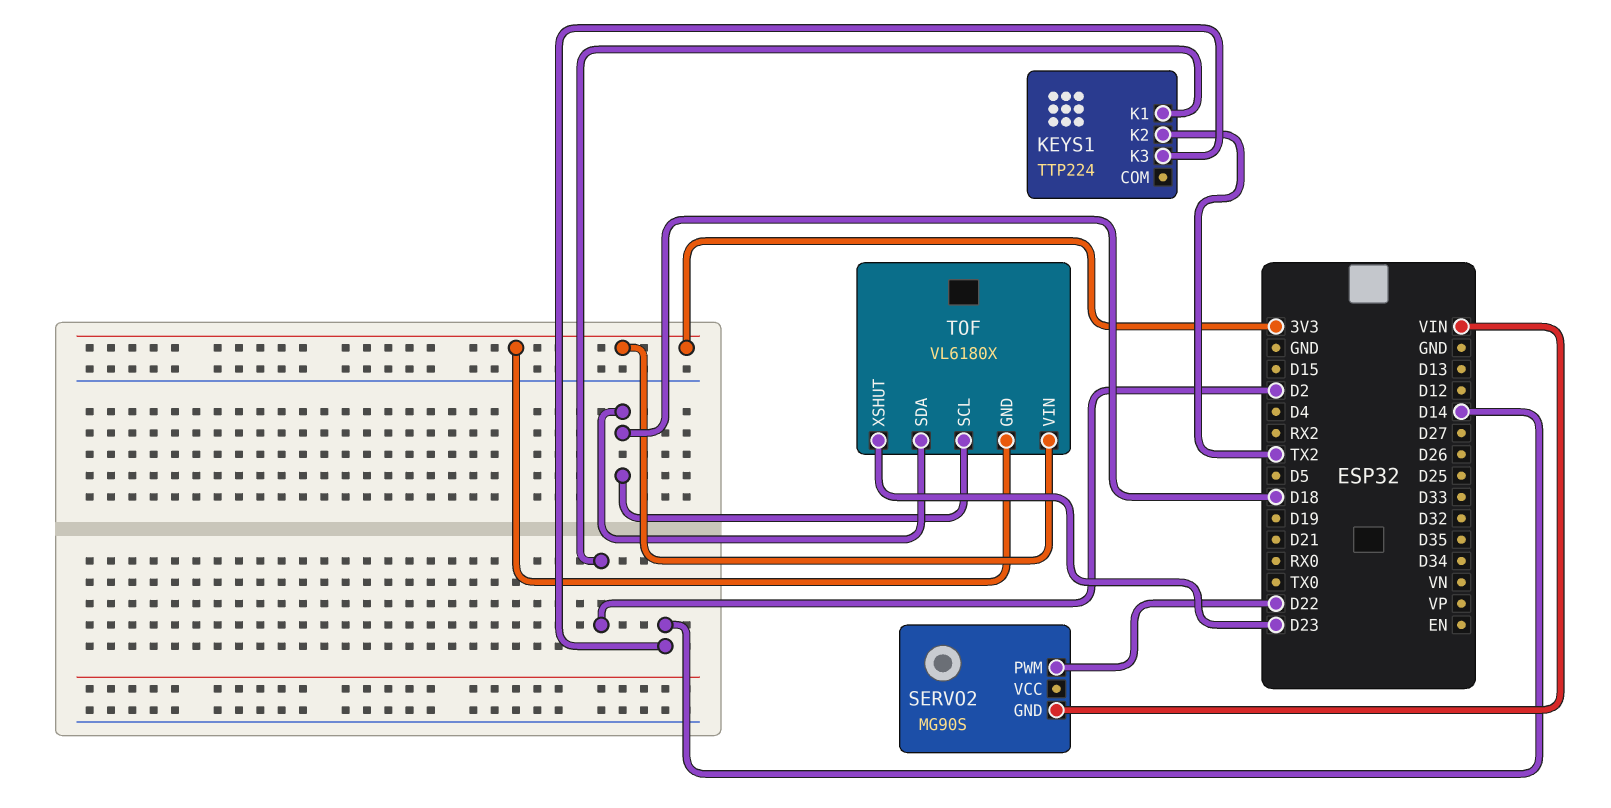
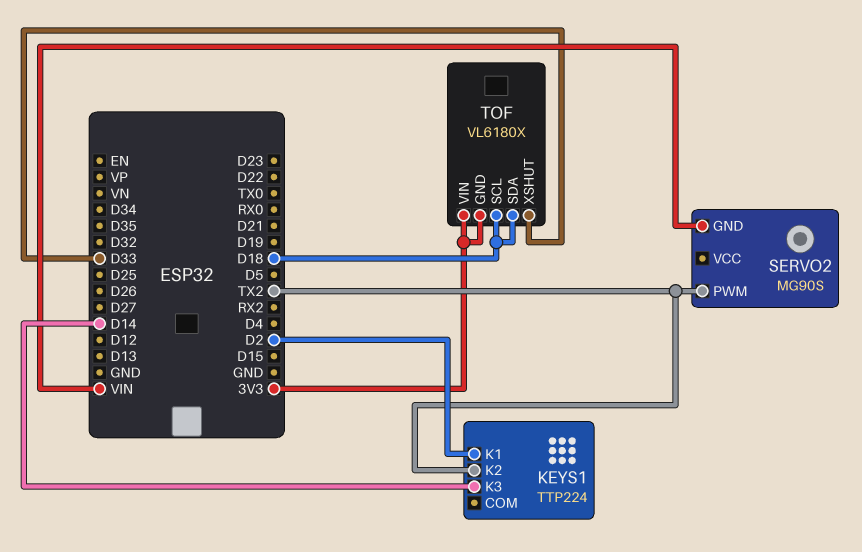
SERVO2 pin PWM: D22 -> TX2
TOF pin XSHUT: D23 -> D33

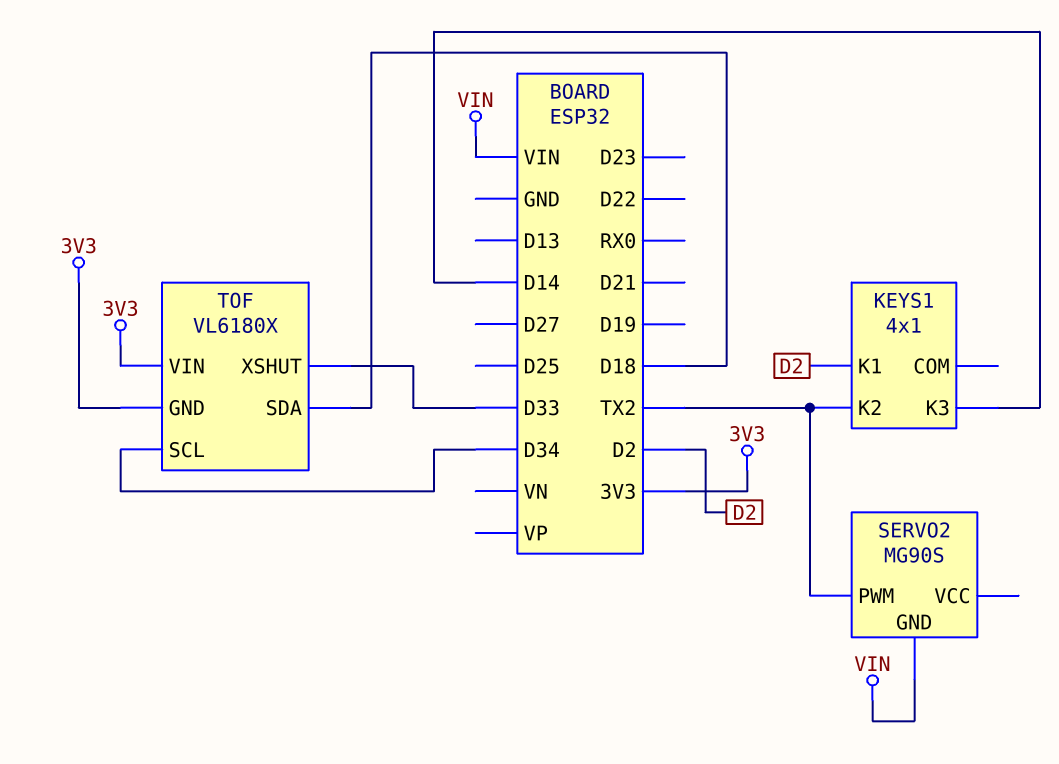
KEYS1: TTP224 -> 4x1
TOF pin SCL: D18 -> D34

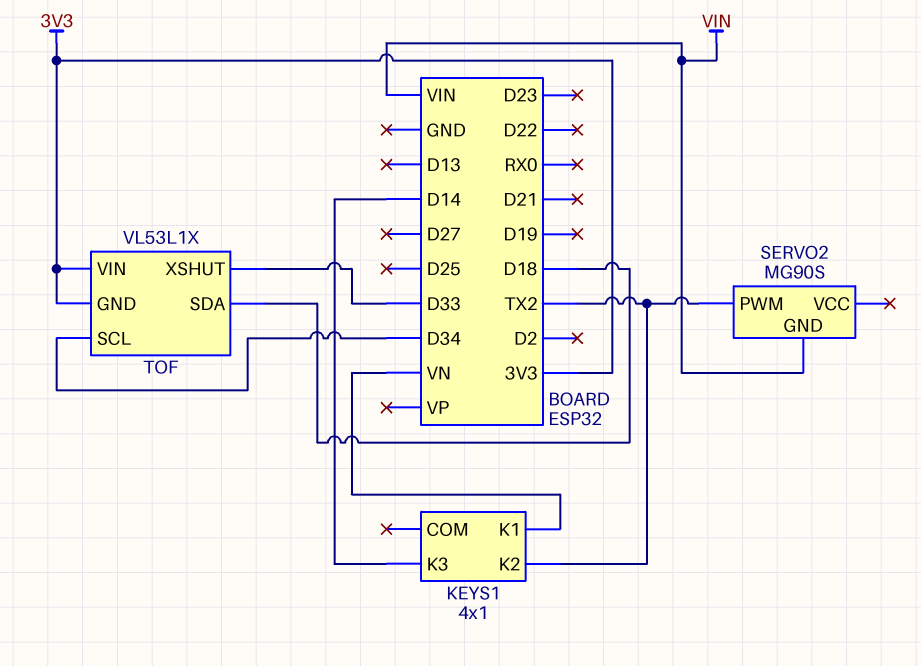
KEYS1 pin K1: D2 -> VN
TOF: VL6180X -> VL53L1X

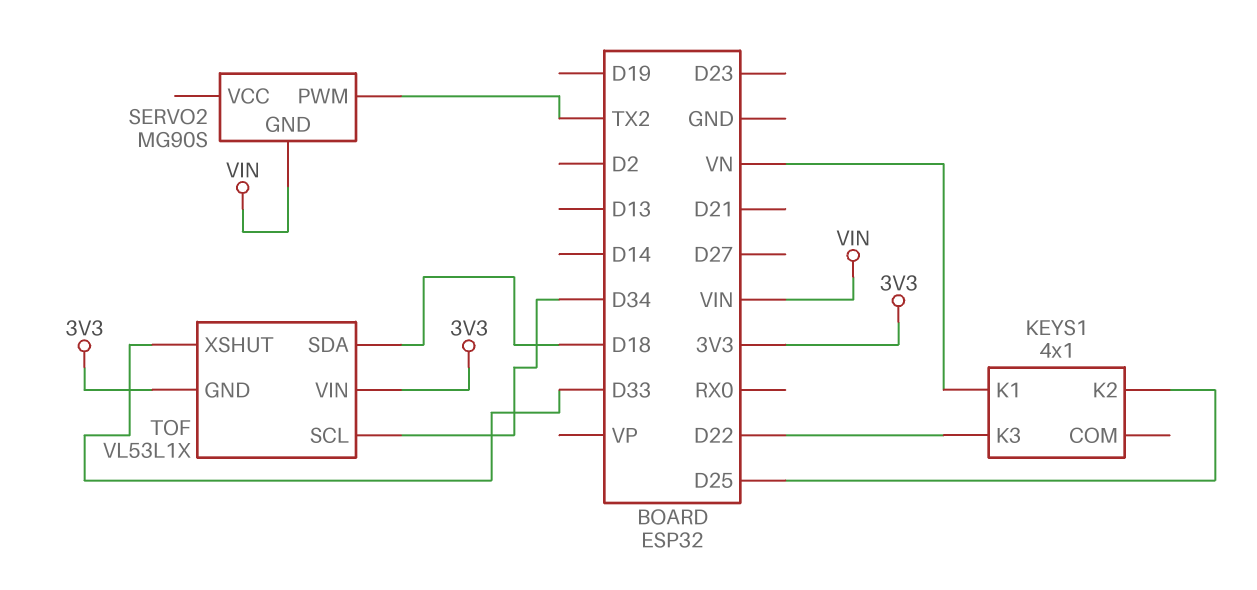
KEYS1 pin K2: TX2 -> D25
KEYS1 pin K3: D14 -> D22

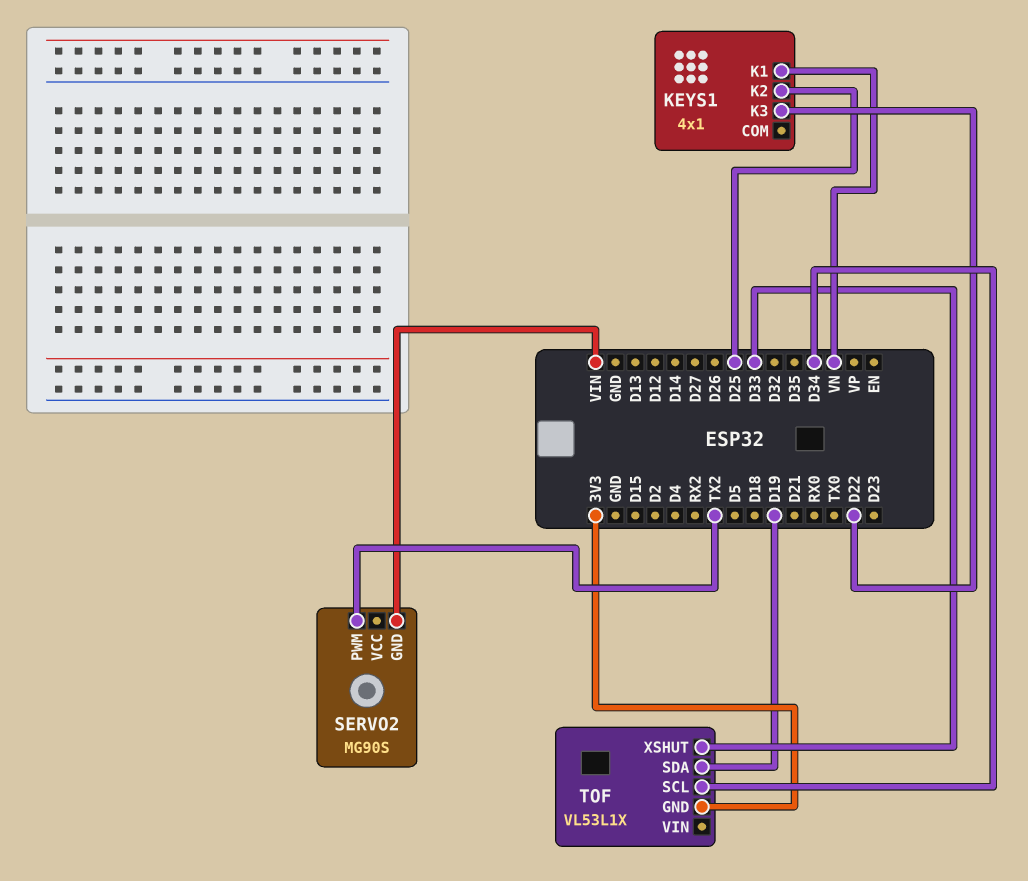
TOF pin SDA: D18 -> D19
TOF pin VIN: 3V3 -> none

